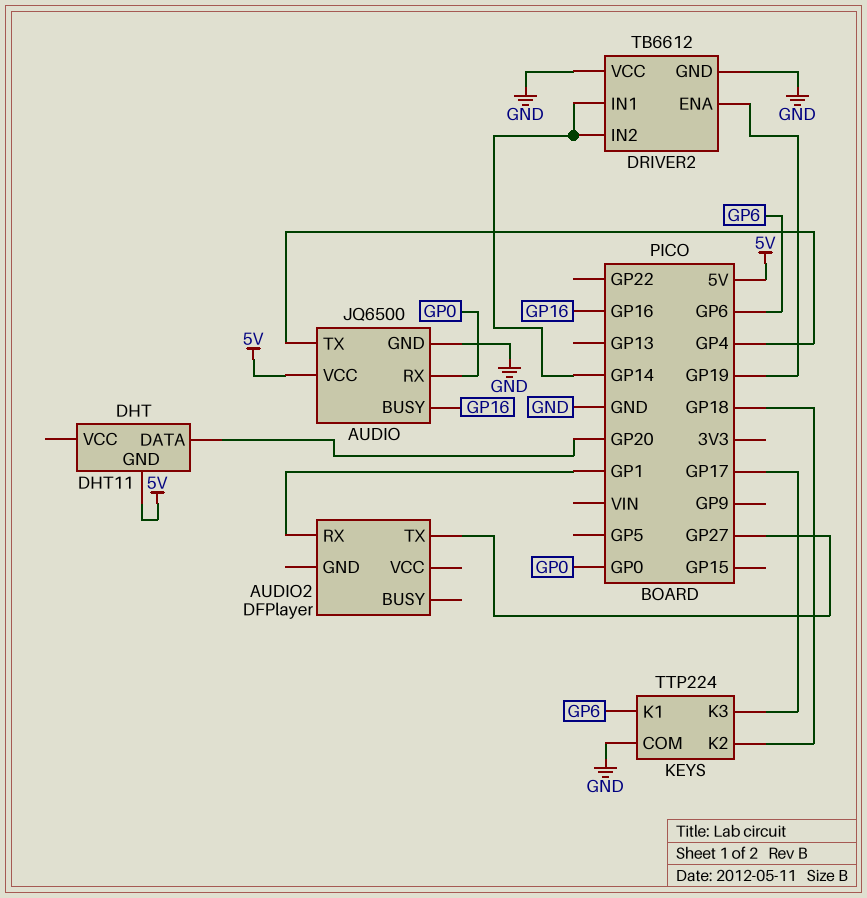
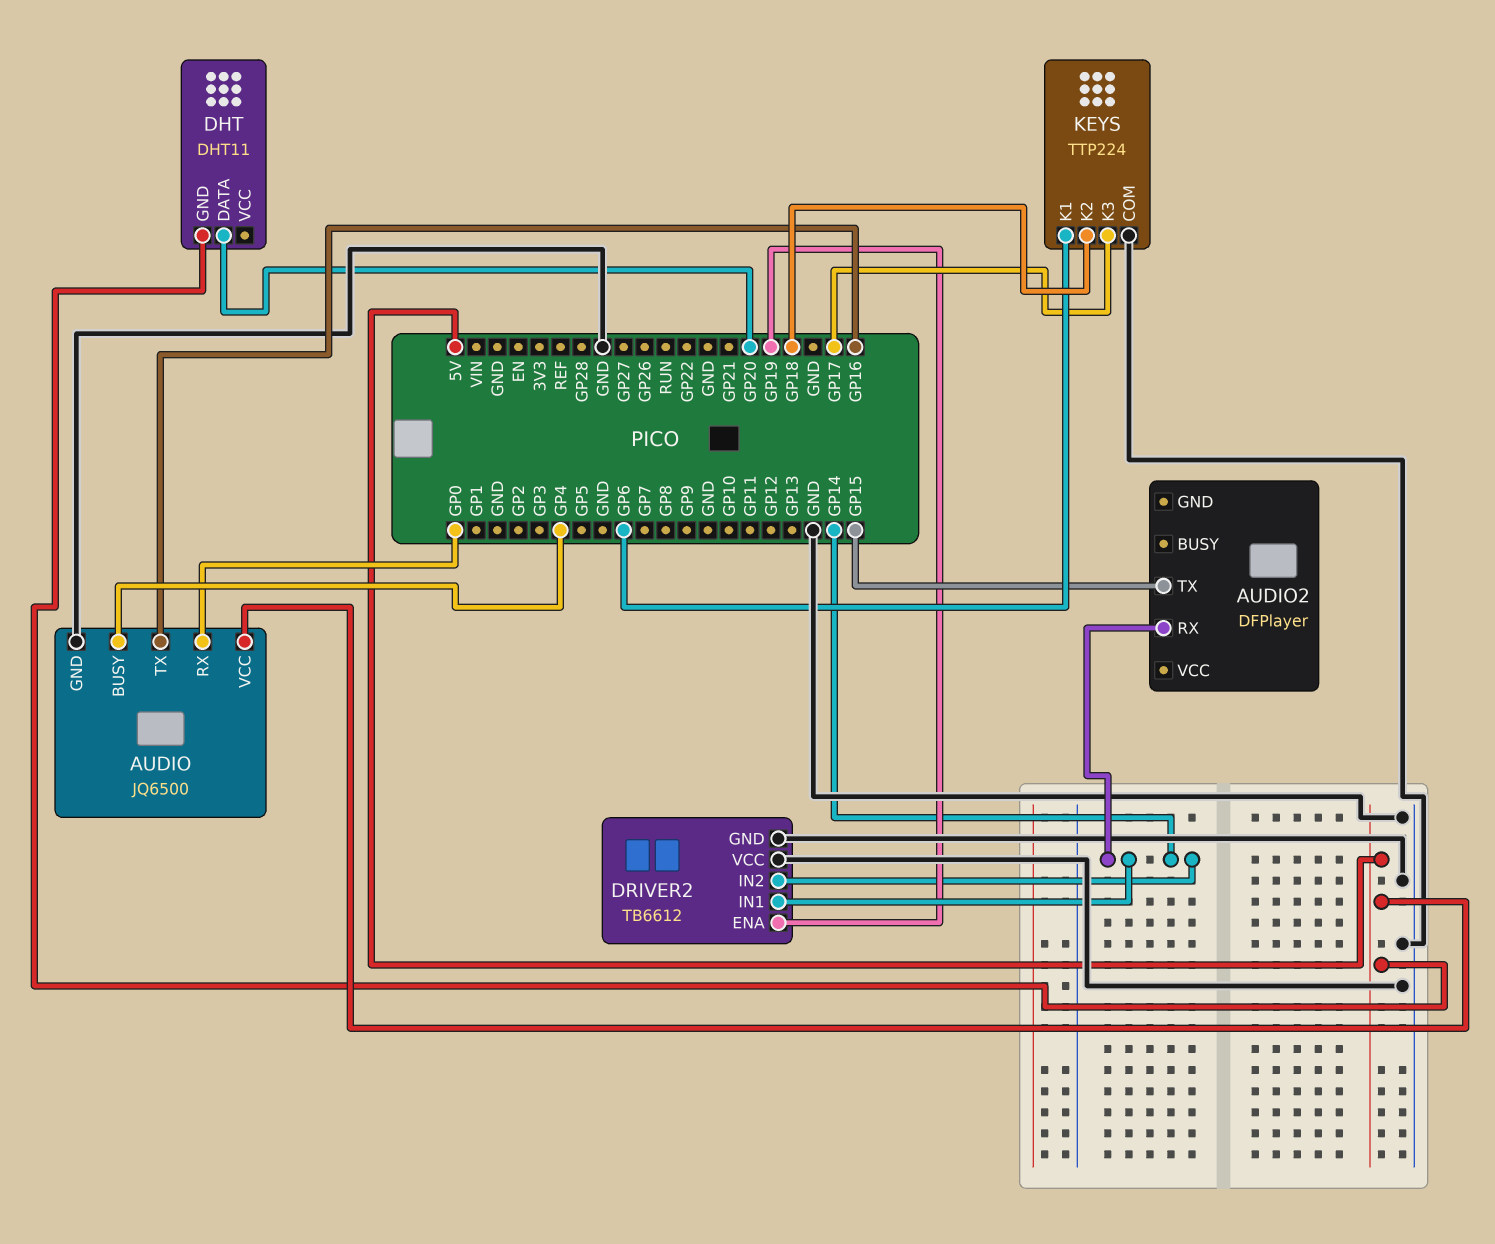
AUDIO pin BUSY: GP16 -> GP4
AUDIO pin TX: GP4 -> GP16
AUDIO2 pin RX: GP1 -> GP14
AUDIO2 pin TX: GP27 -> GP15

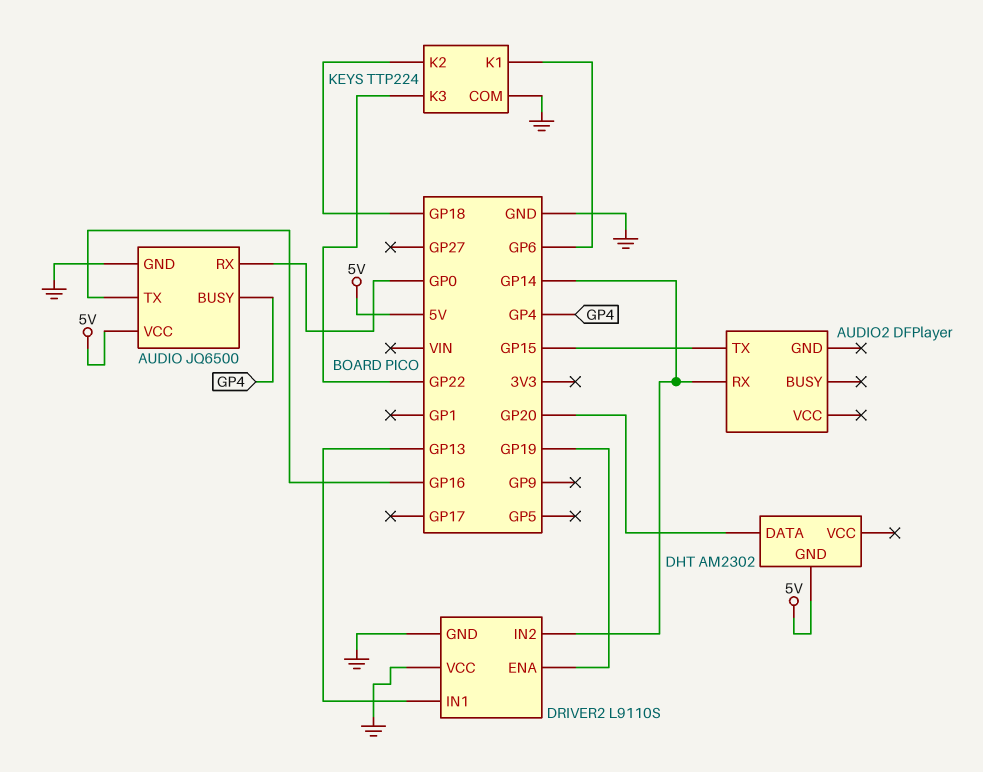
DHT: DHT11 -> AM2302
DRIVER2: TB6612 -> L9110S
DRIVER2 pin IN1: GP14 -> GP13
KEYS pin K3: GP17 -> GP22

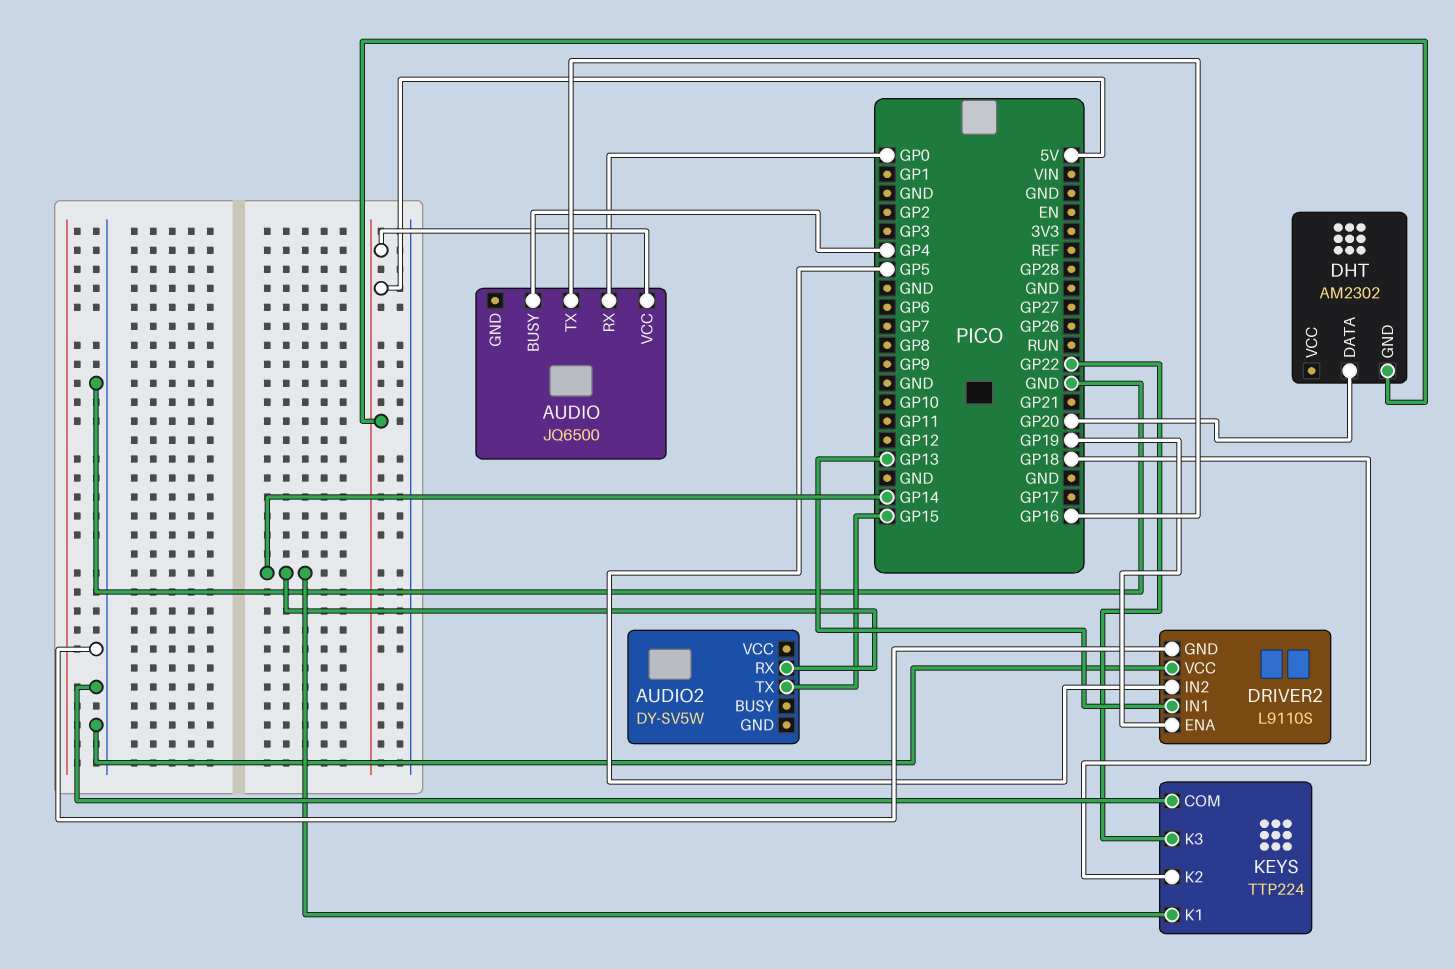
AUDIO pin GND: GND -> none
AUDIO2: DFPlayer -> DY-SV5W
DRIVER2 pin IN2: GP14 -> GP5
KEYS pin K1: GP6 -> GP14

